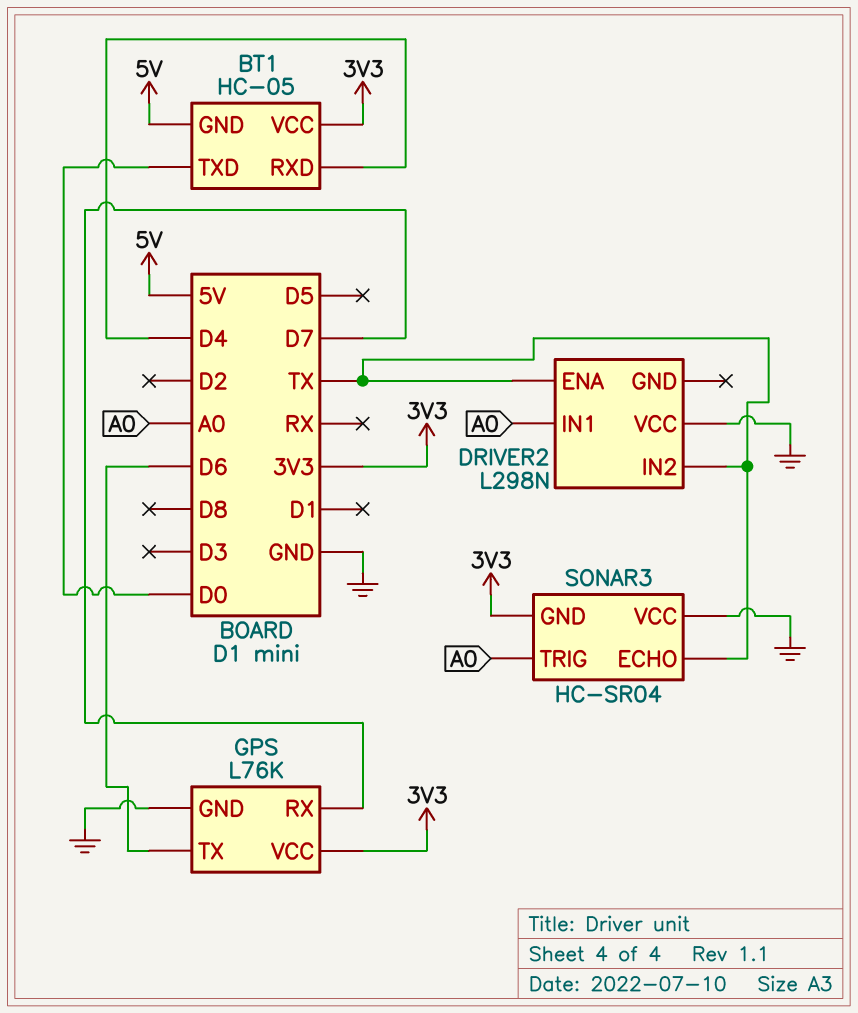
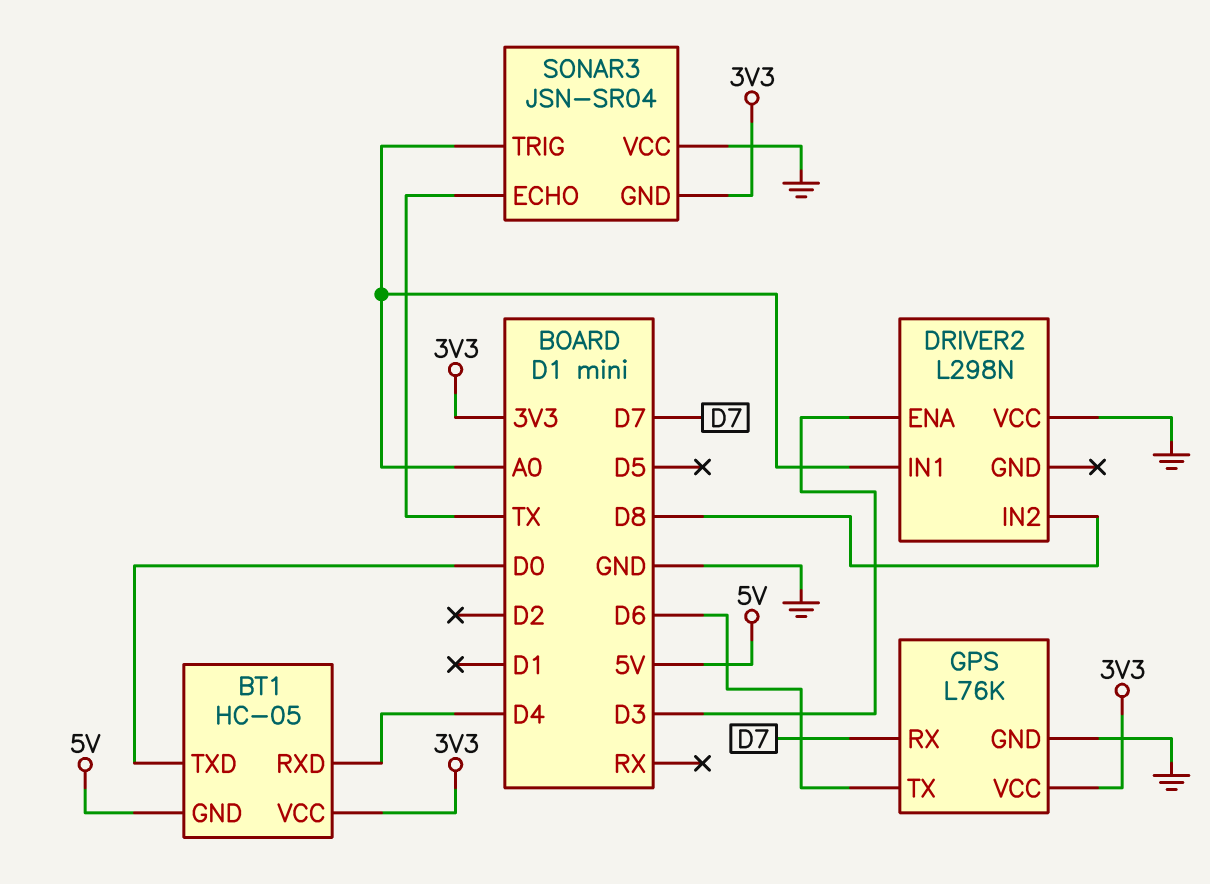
DRIVER2 pin ENA: TX -> D3
DRIVER2 pin IN2: TX -> D8
SONAR3: HC-SR04 -> JSN-SR04

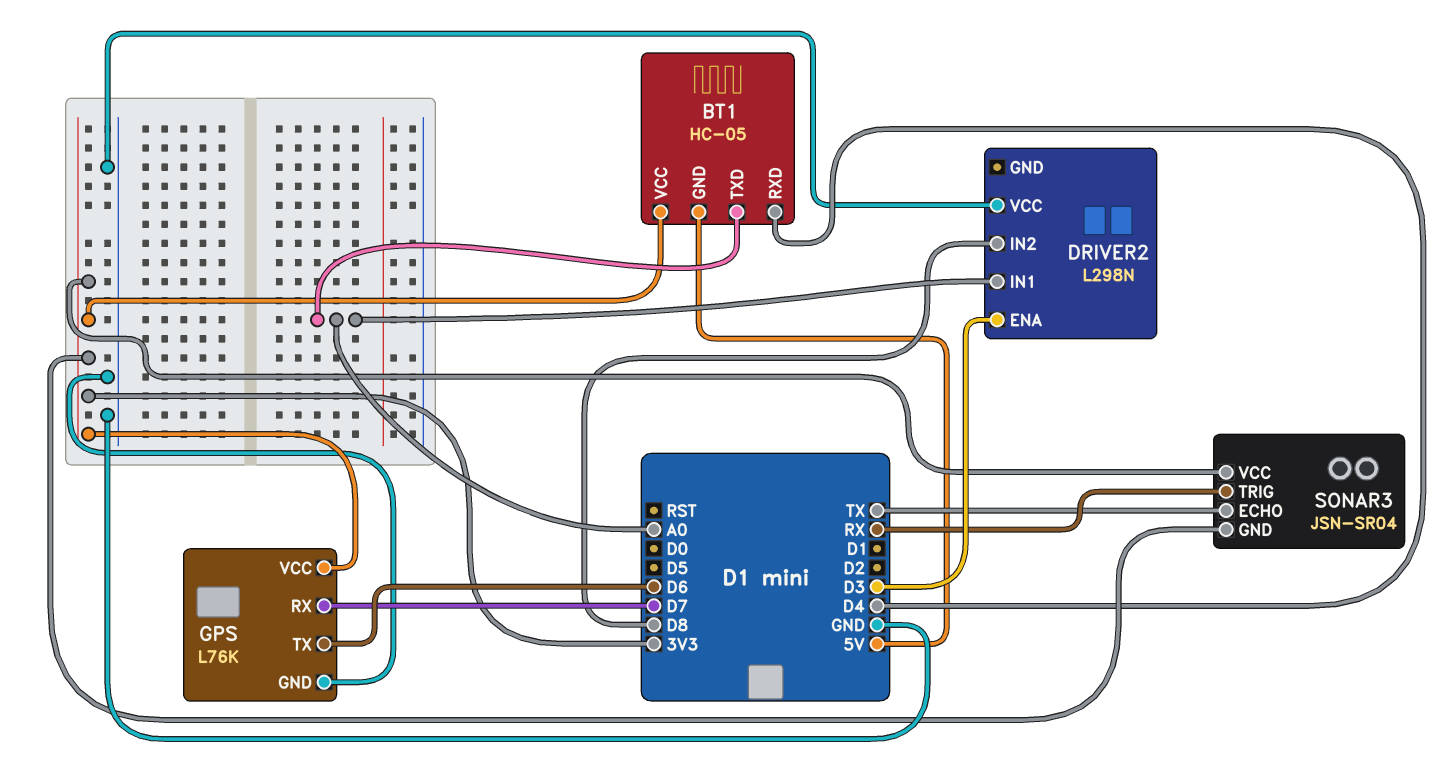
BT1 pin TXD: D0 -> A0
SONAR3 pin TRIG: A0 -> RX
SONAR3 pin VCC: GND -> 3V3

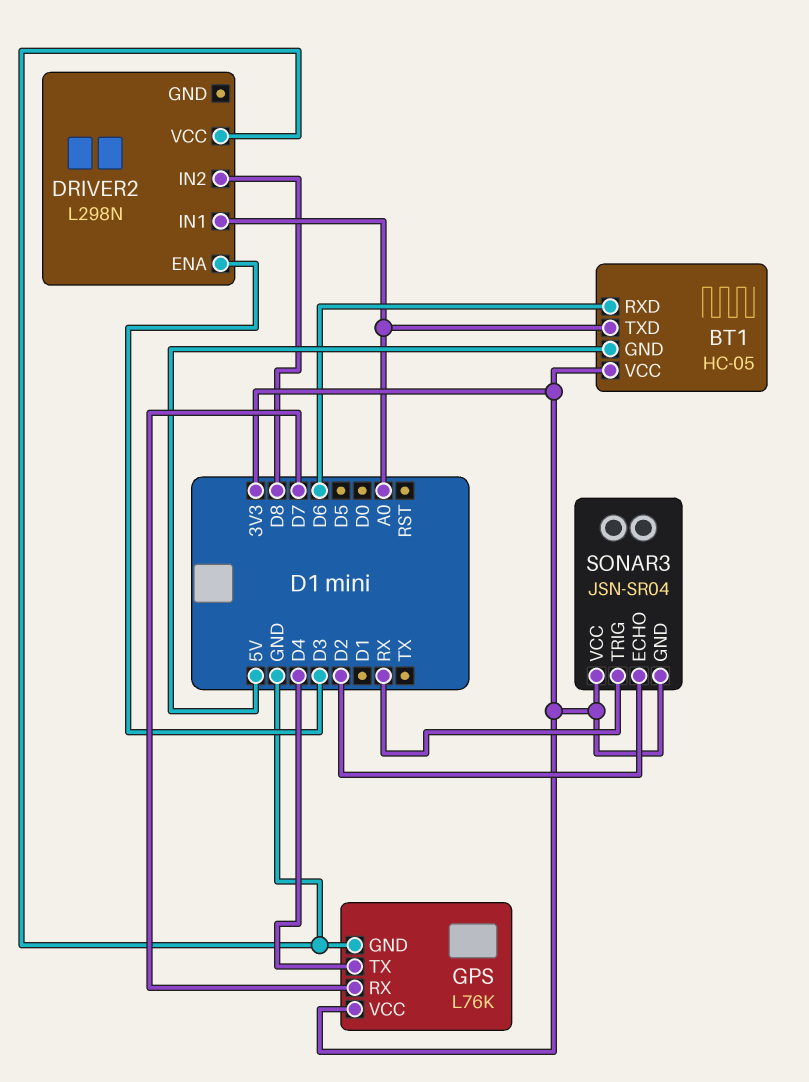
BT1 pin RXD: D4 -> D6
GPS pin TX: D6 -> D4
SONAR3 pin ECHO: TX -> D2

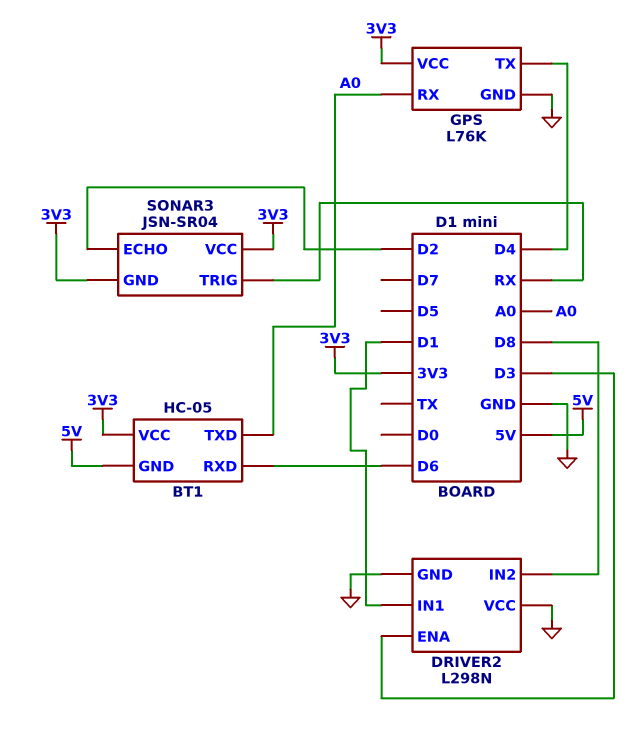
DRIVER2 pin GND: none -> GND
DRIVER2 pin IN1: A0 -> D1
GPS pin RX: D7 -> A0

